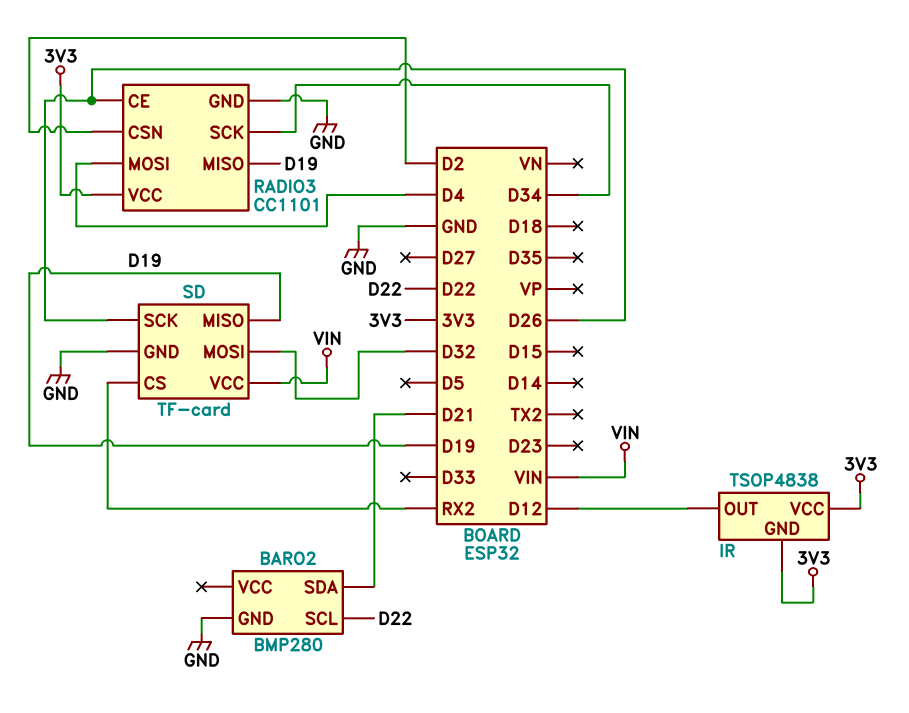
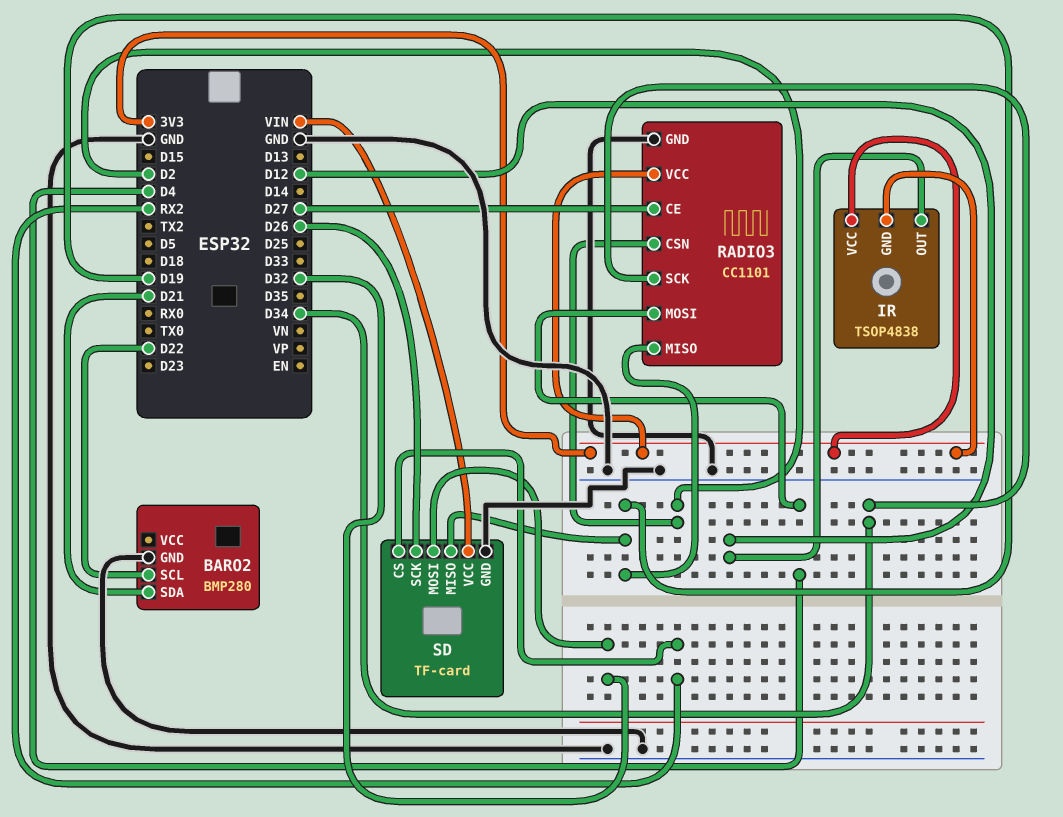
RADIO3 pin CE: D26 -> D27

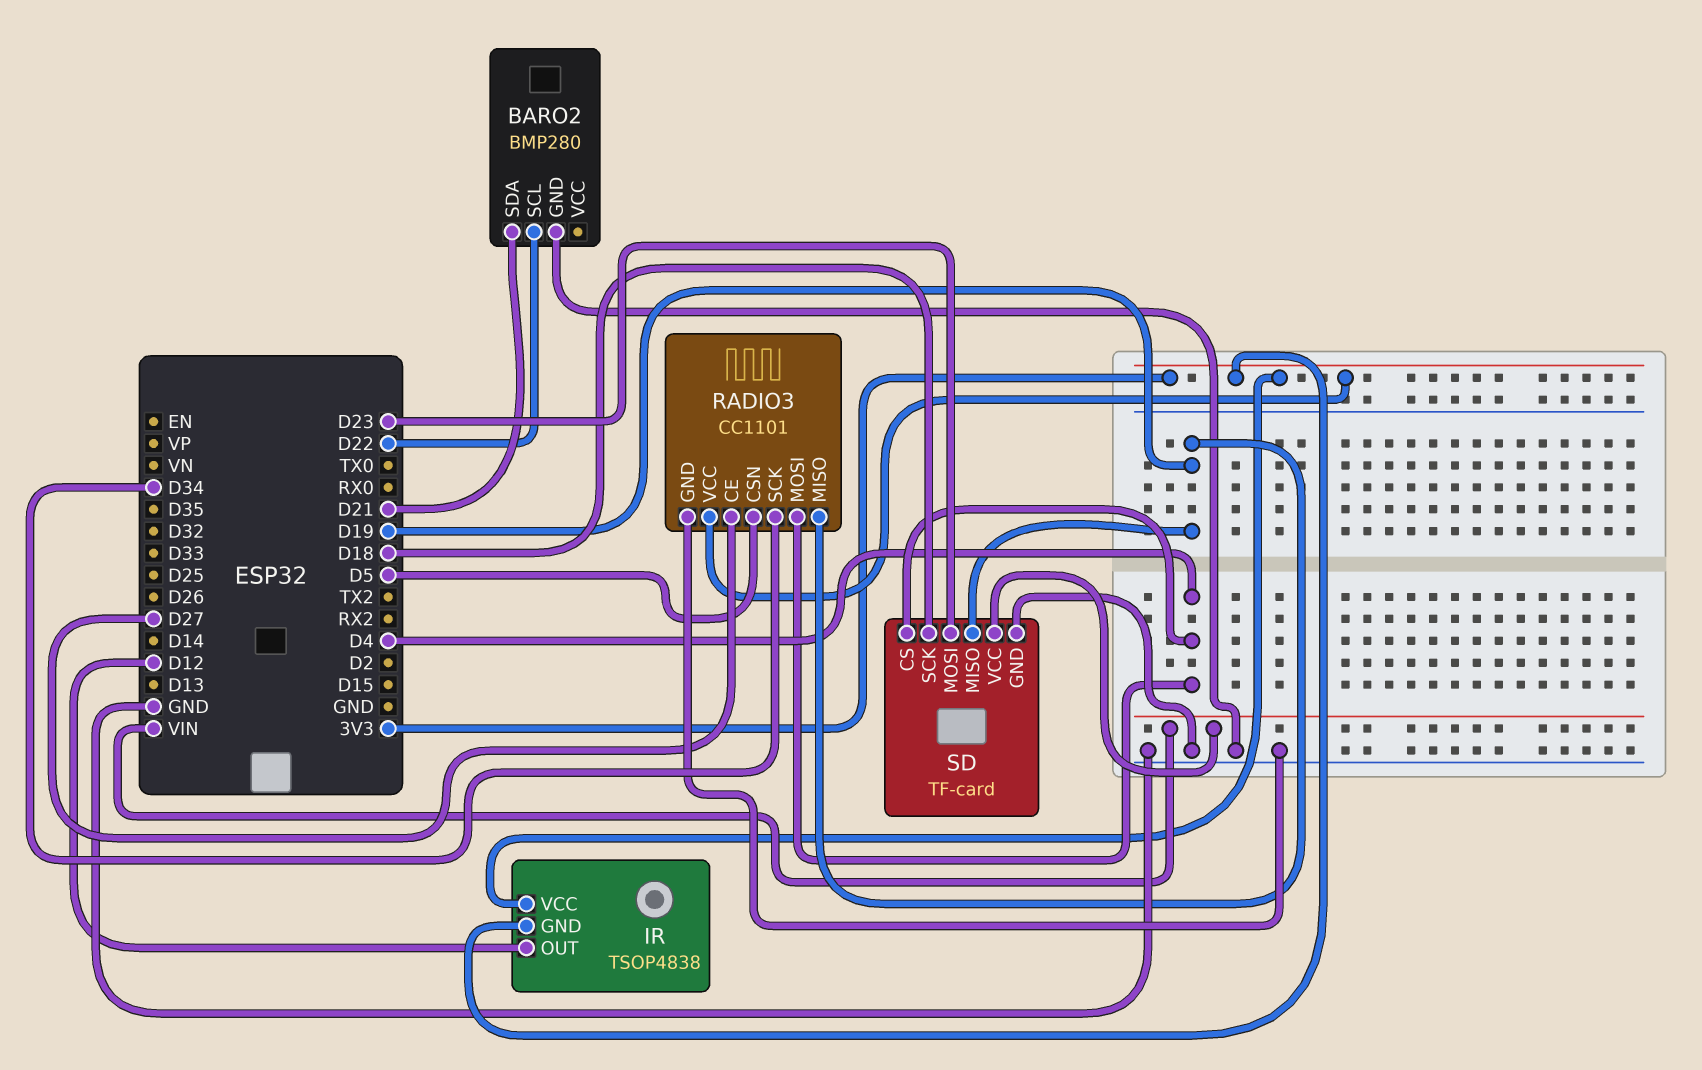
RADIO3 pin CSN: D2 -> D5
SD pin CS: RX2 -> D4
SD pin MOSI: D32 -> D23
SD pin SCK: D26 -> D18

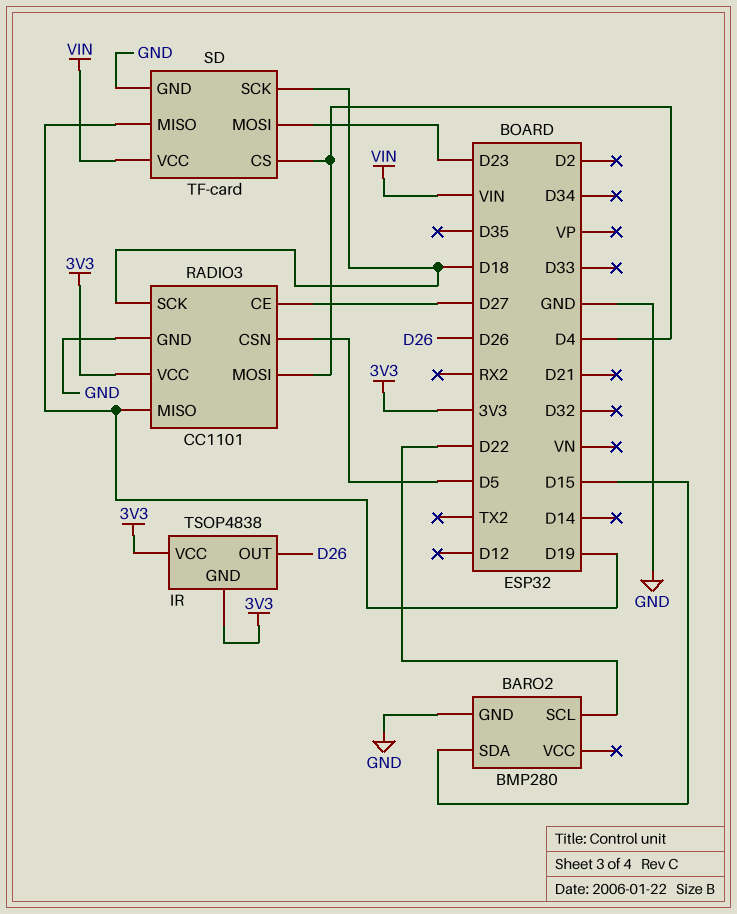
BARO2 pin SDA: D21 -> D15
IR pin OUT: D12 -> D26
RADIO3 pin SCK: D34 -> D18

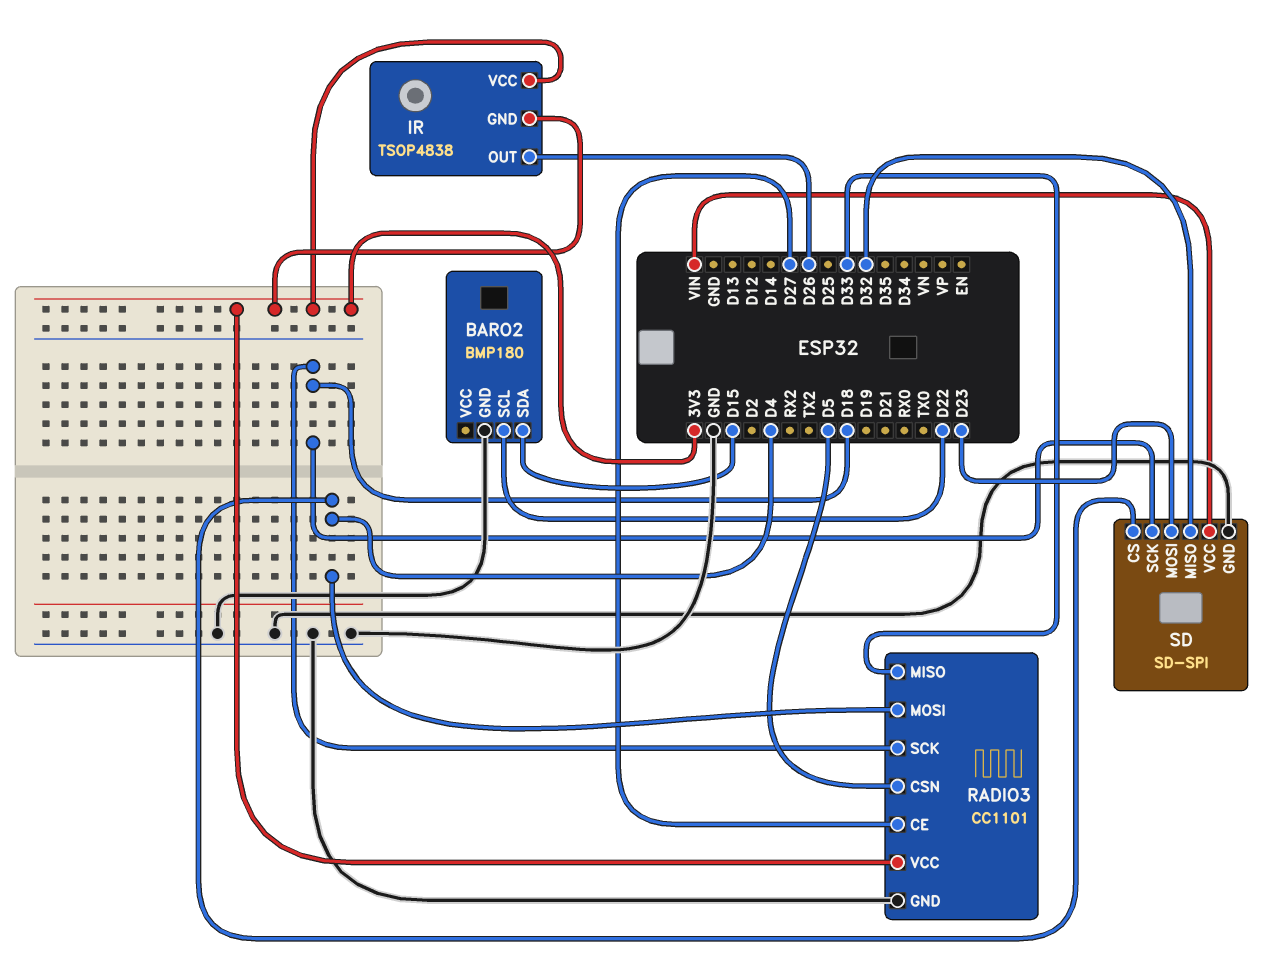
BARO2: BMP280 -> BMP180
RADIO3 pin MISO: D19 -> D33
SD: TF-card -> SD-SPI
SD pin MISO: D19 -> D32

